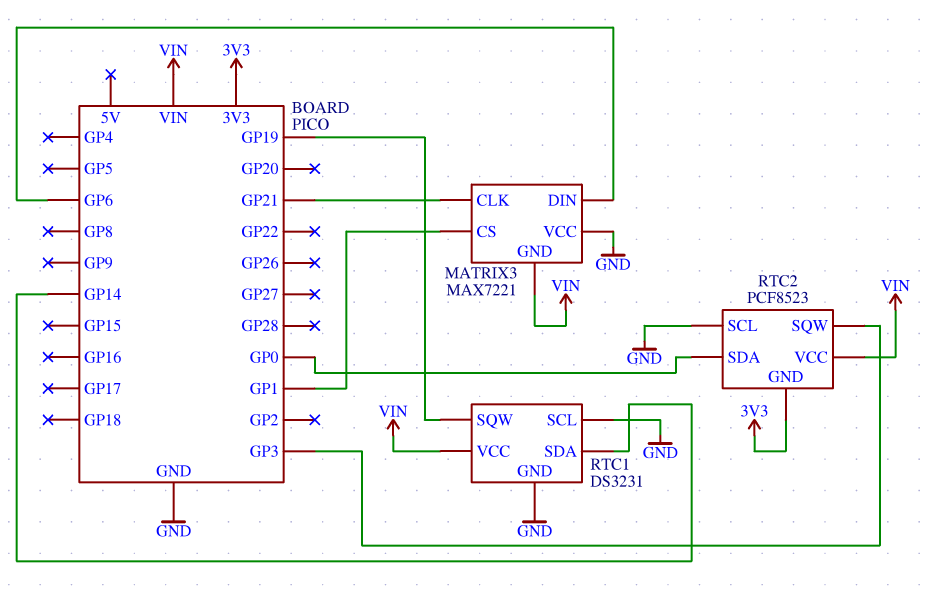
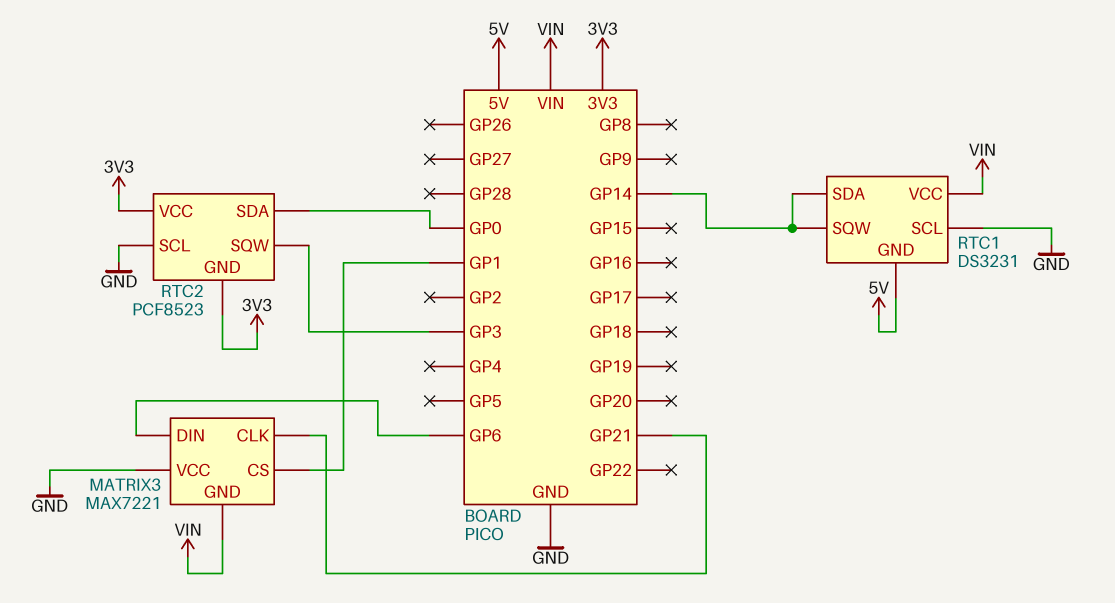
RTC1 pin GND: GND -> 5V
RTC1 pin SQW: GP19 -> GP14
RTC2 pin VCC: VIN -> 3V3

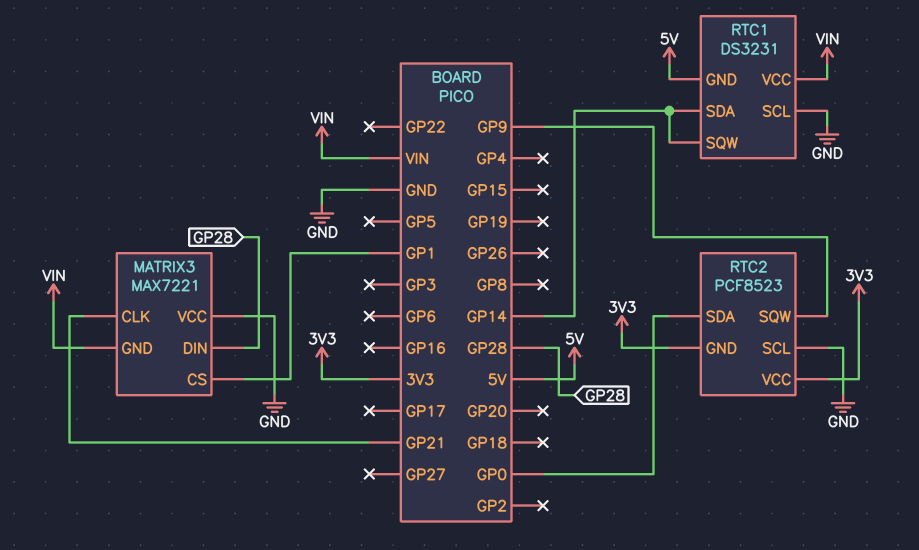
MATRIX3 pin DIN: GP6 -> GP28
RTC2 pin SQW: GP3 -> GP9

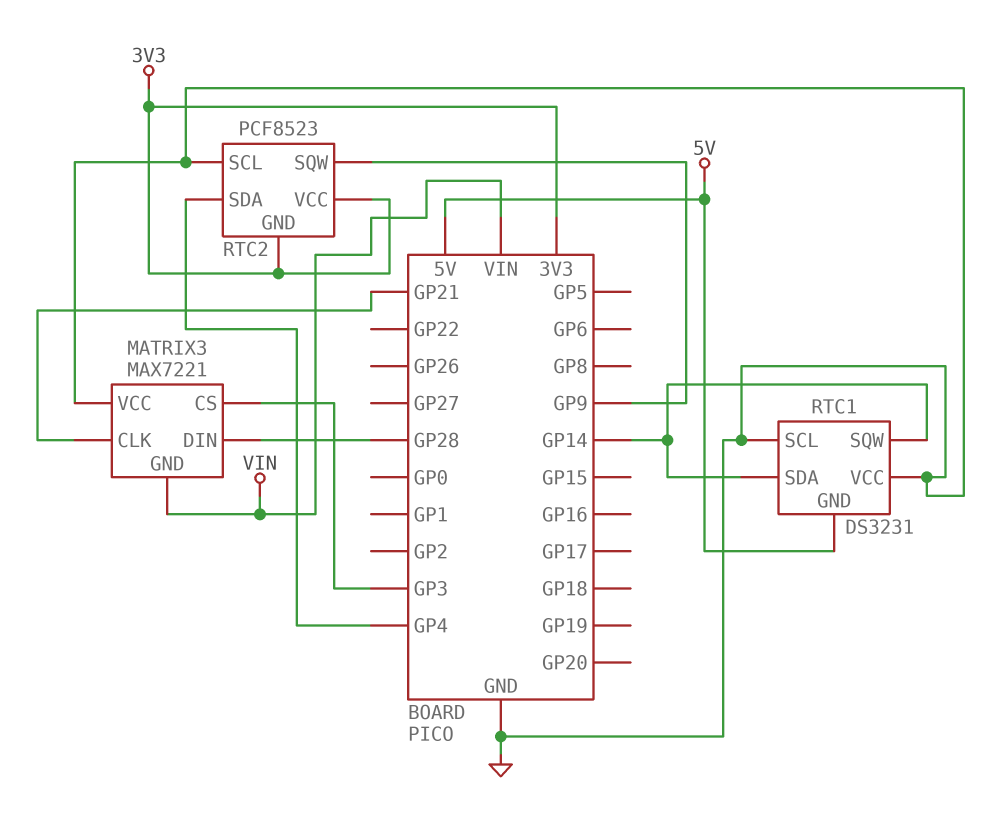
MATRIX3 pin CS: GP1 -> GP3
RTC1 pin VCC: VIN -> GND
RTC2 pin SDA: GP0 -> GP4

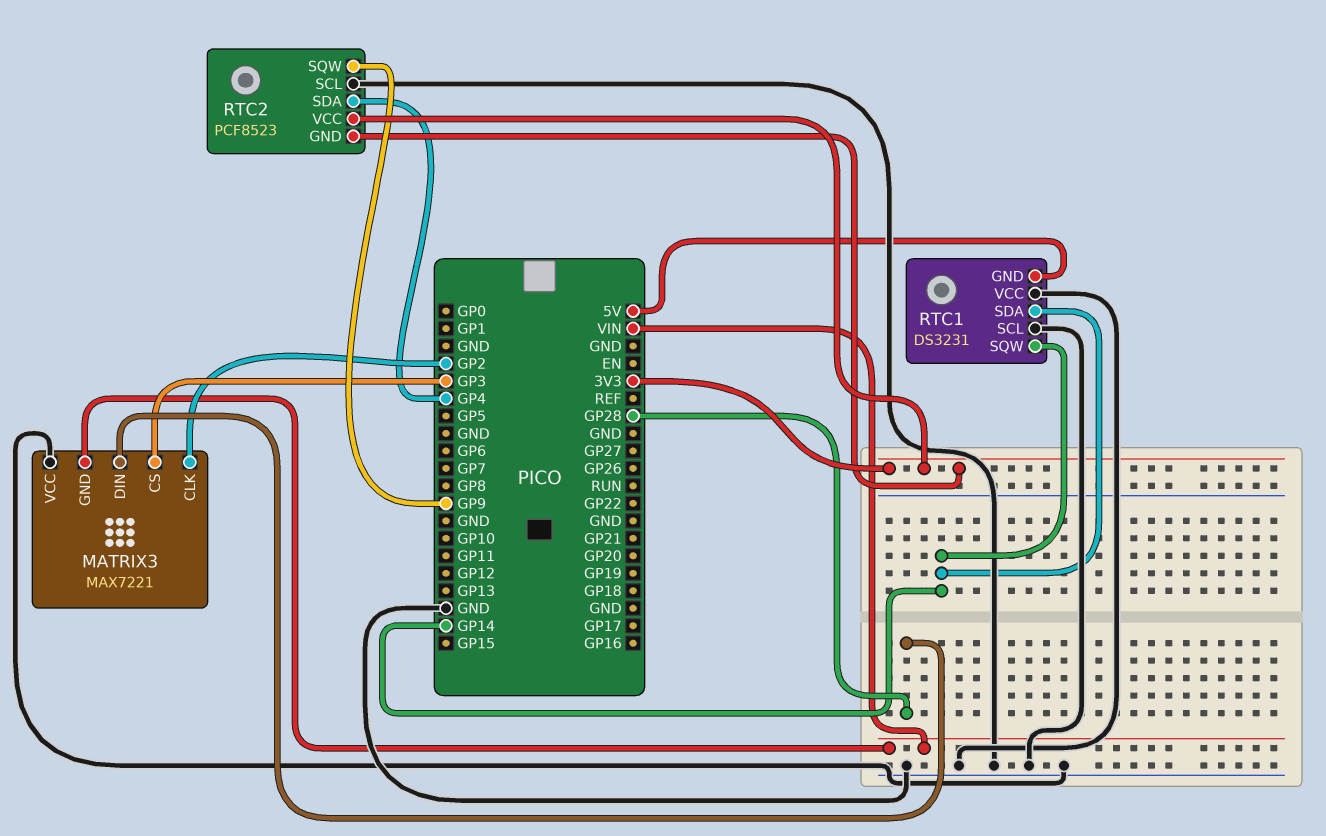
MATRIX3 pin CLK: GP21 -> GP2

